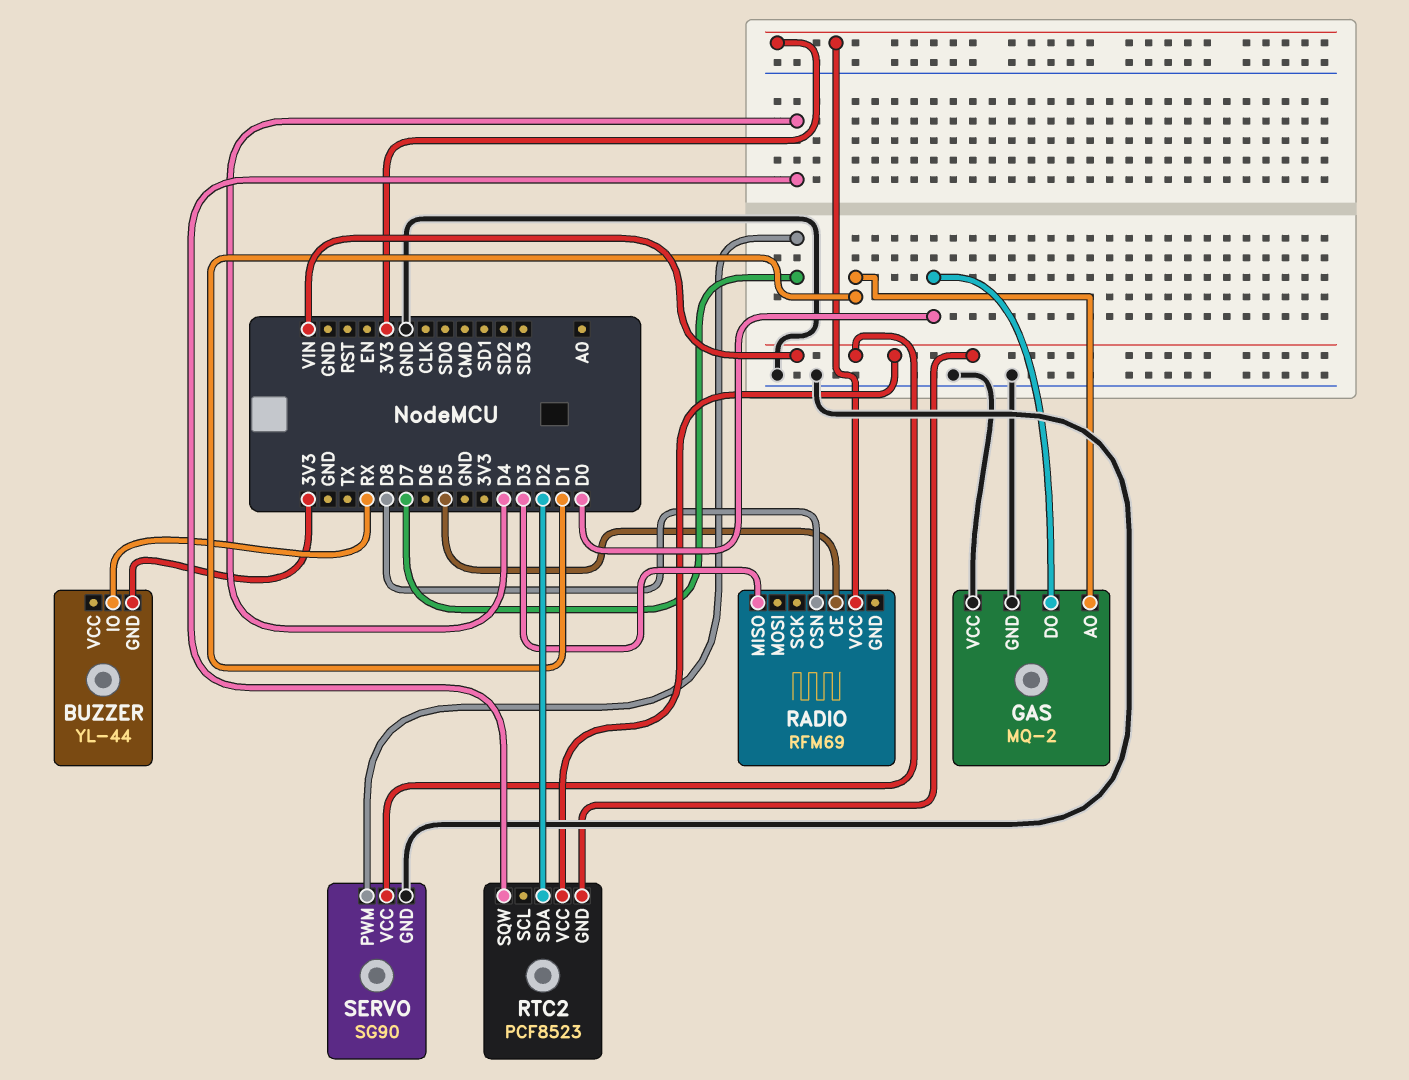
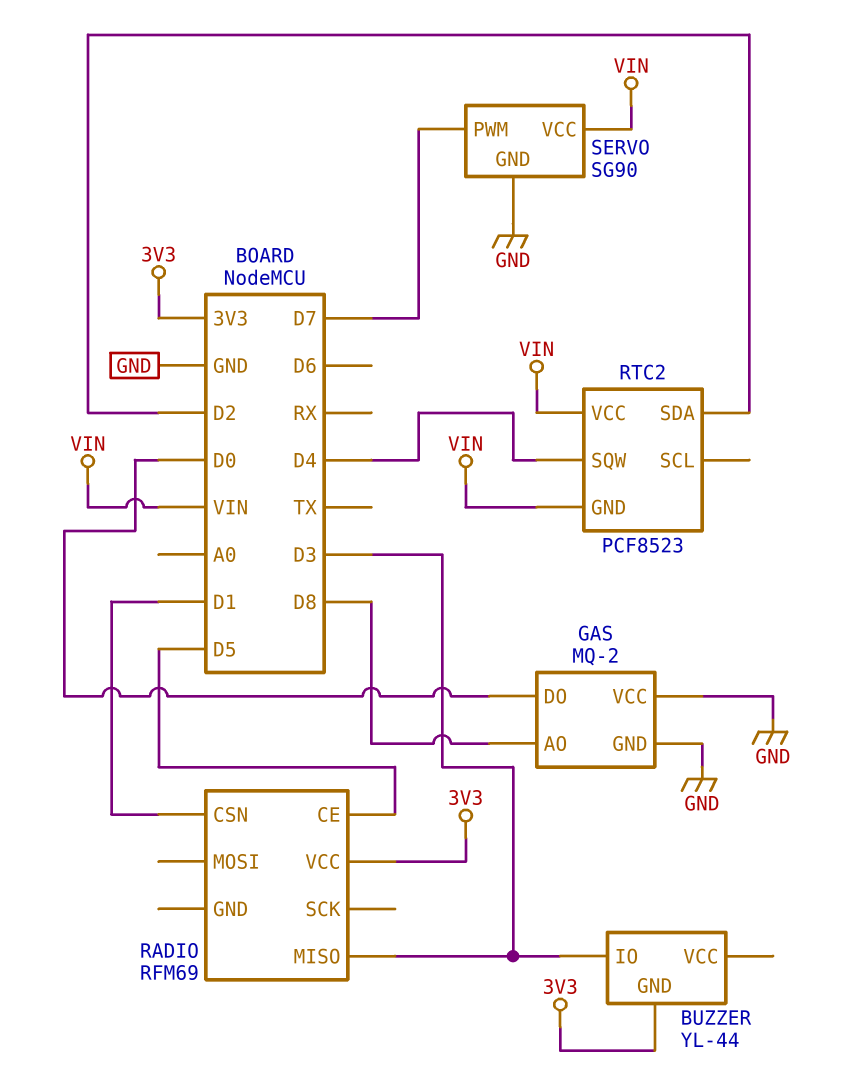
BUZZER pin IO: RX -> D3
GAS pin AO: D1 -> D8
RADIO pin CSN: D8 -> D1

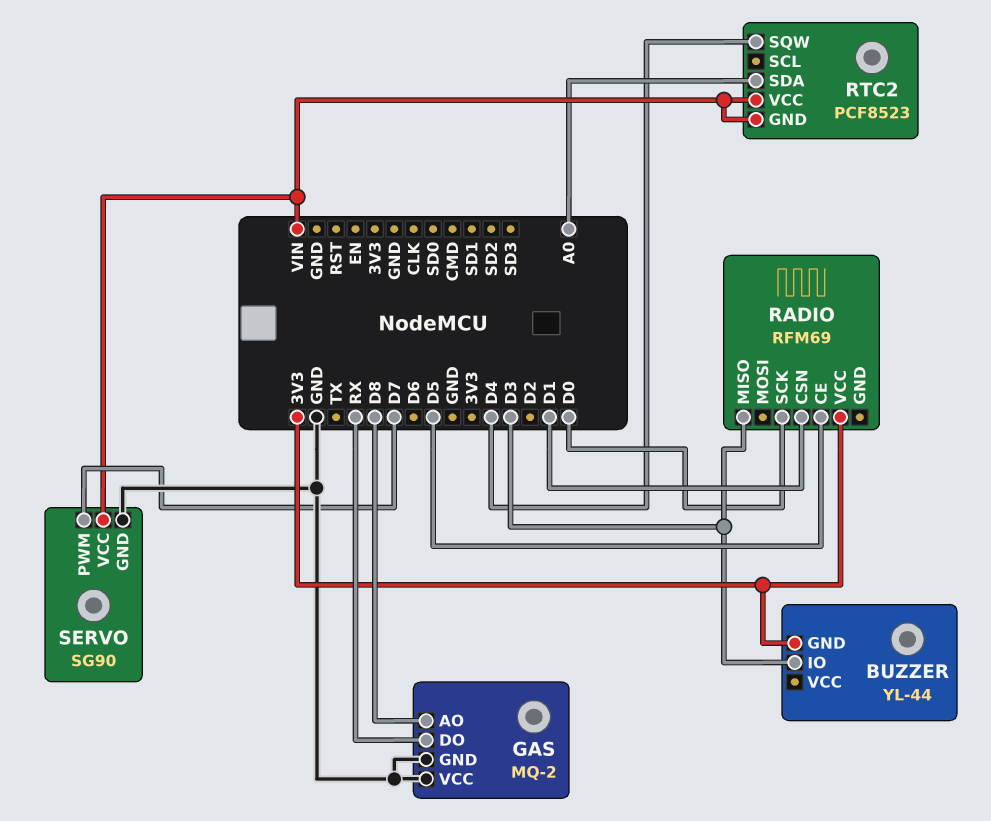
GAS pin DO: D0 -> RX
RADIO pin SCK: none -> D0
RTC2 pin SDA: D2 -> A0

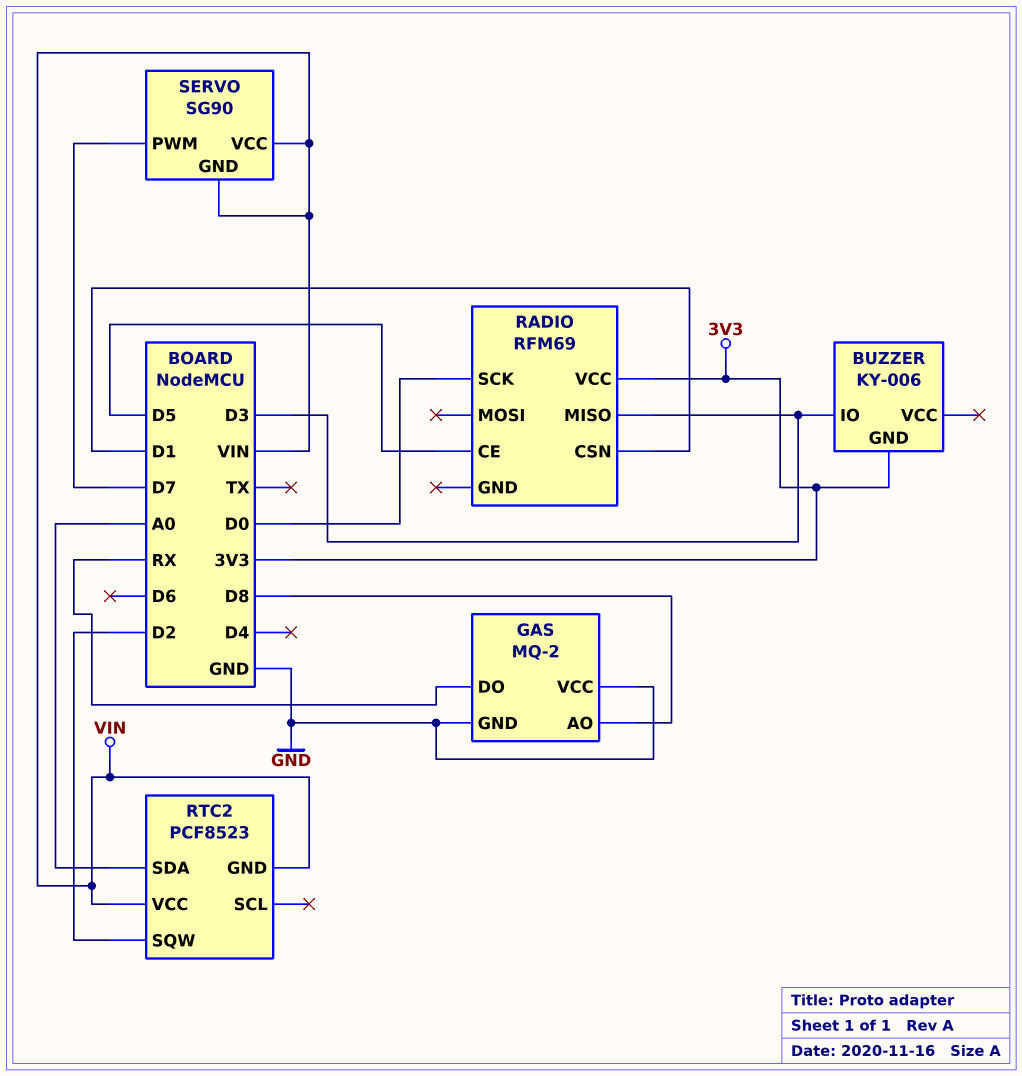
BUZZER: YL-44 -> KY-006
RTC2 pin SQW: D4 -> D2
SERVO pin GND: GND -> VIN

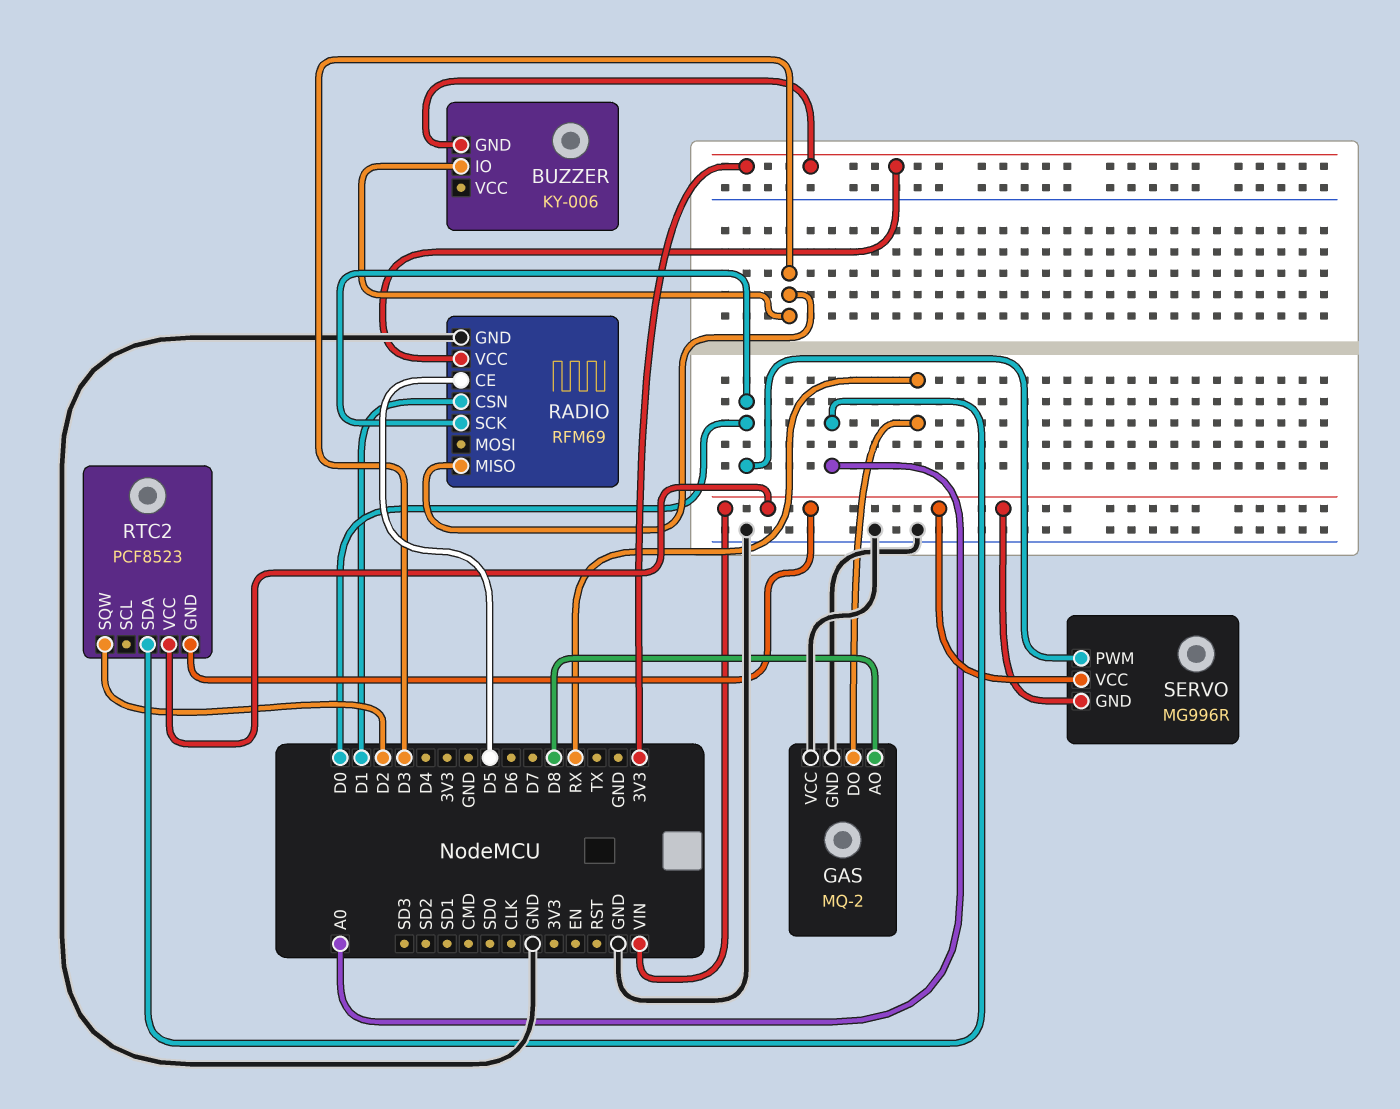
RADIO pin GND: none -> GND
SERVO: SG90 -> MG996R
SERVO pin PWM: D7 -> D0

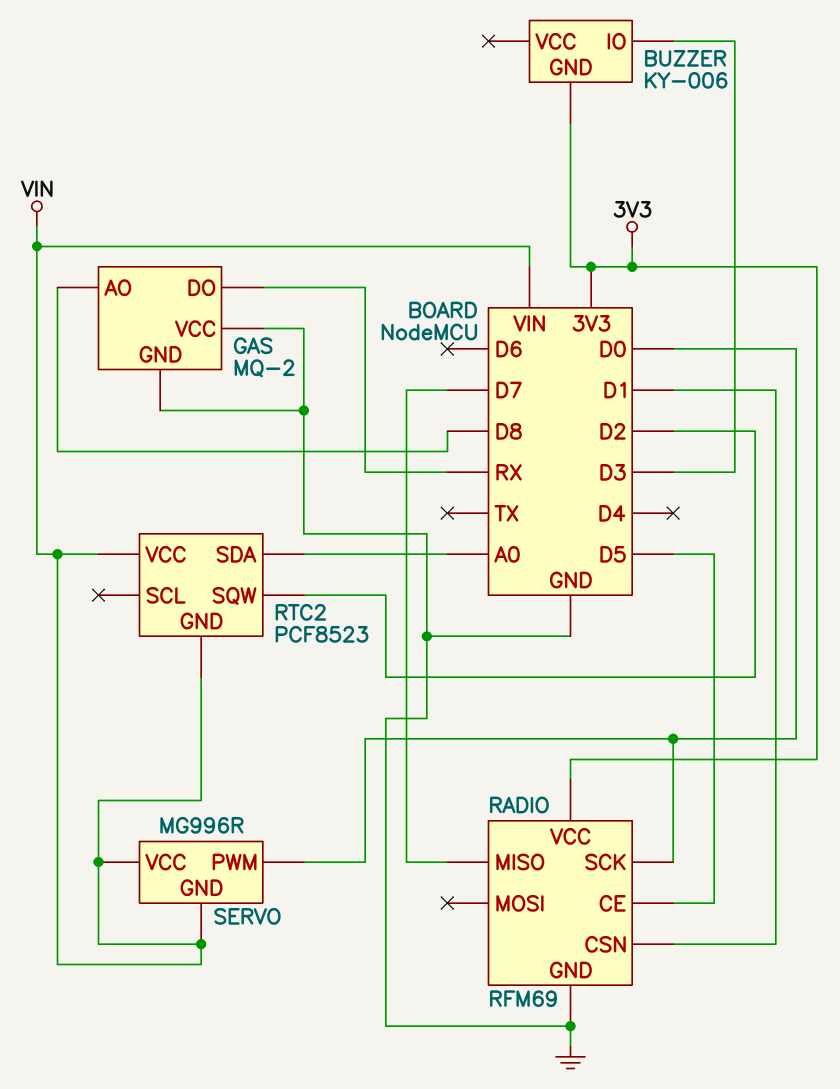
RADIO pin MISO: D3 -> D7

